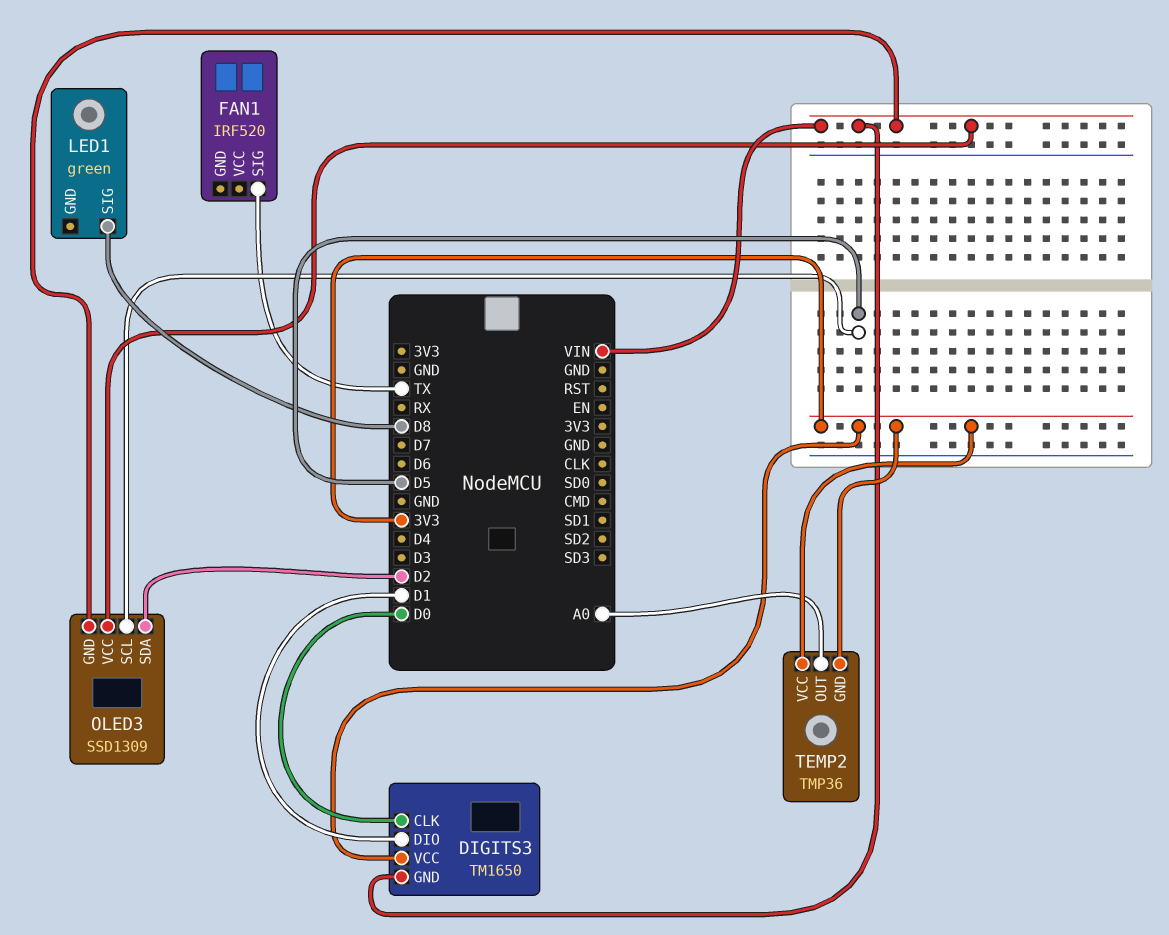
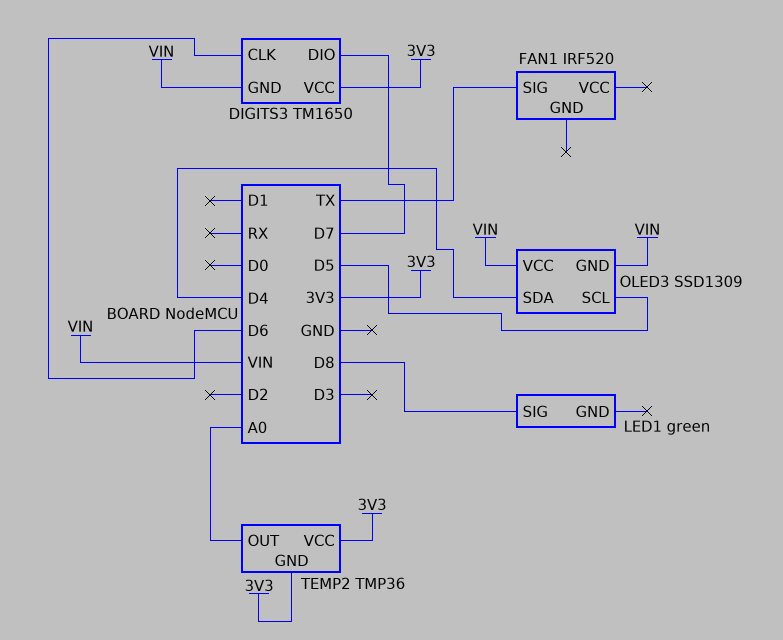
DIGITS3 pin CLK: D0 -> D6
DIGITS3 pin DIO: D1 -> D7
OLED3 pin SDA: D2 -> D4

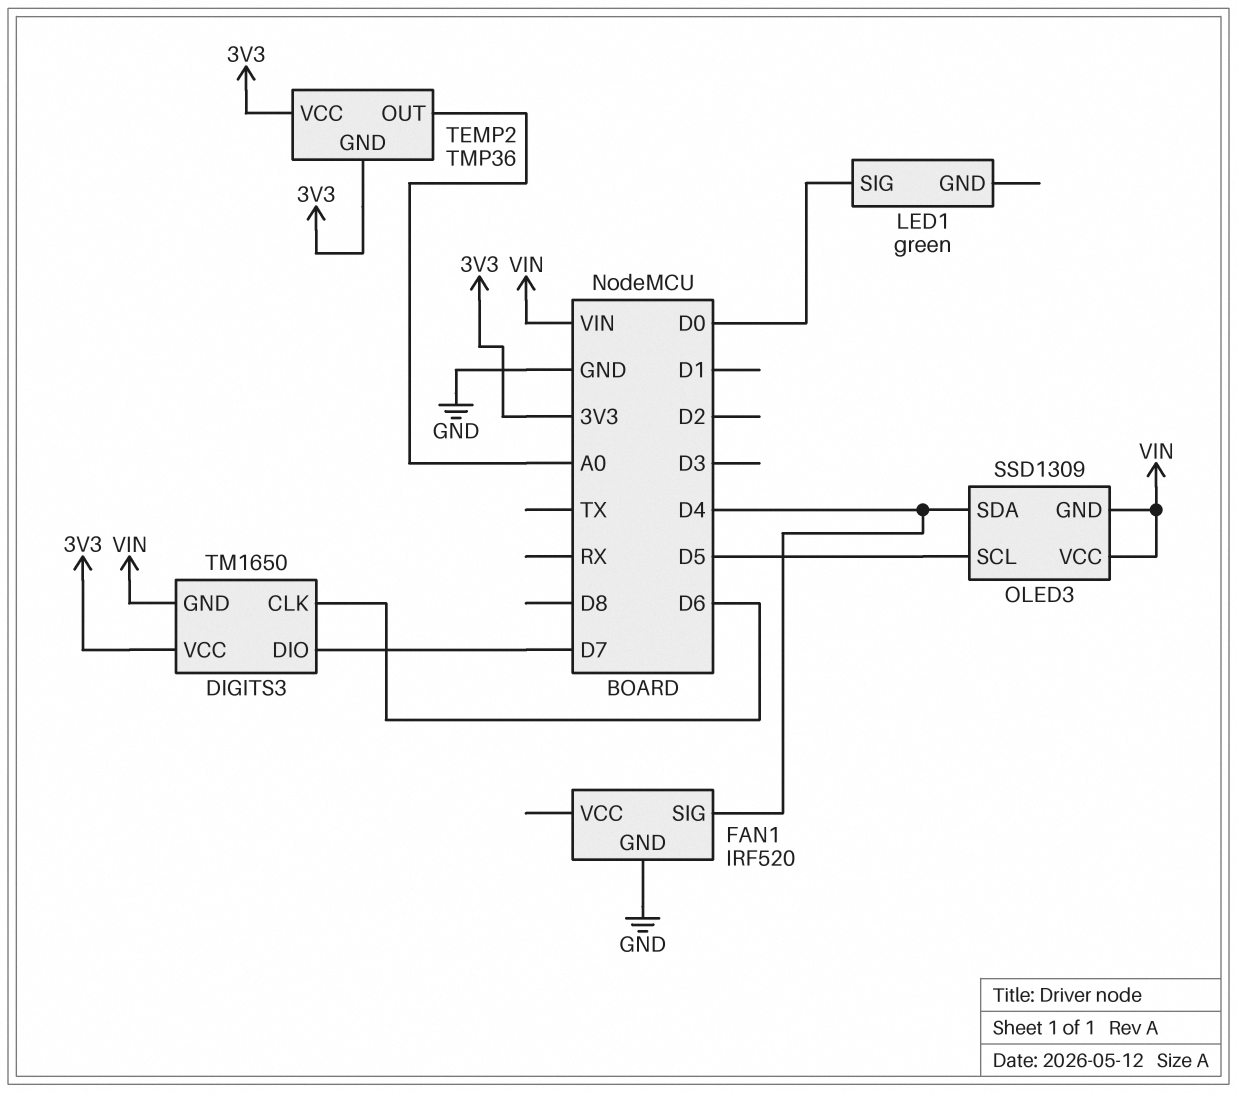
FAN1 pin GND: none -> GND
FAN1 pin SIG: TX -> D4
LED1 pin SIG: D8 -> D0

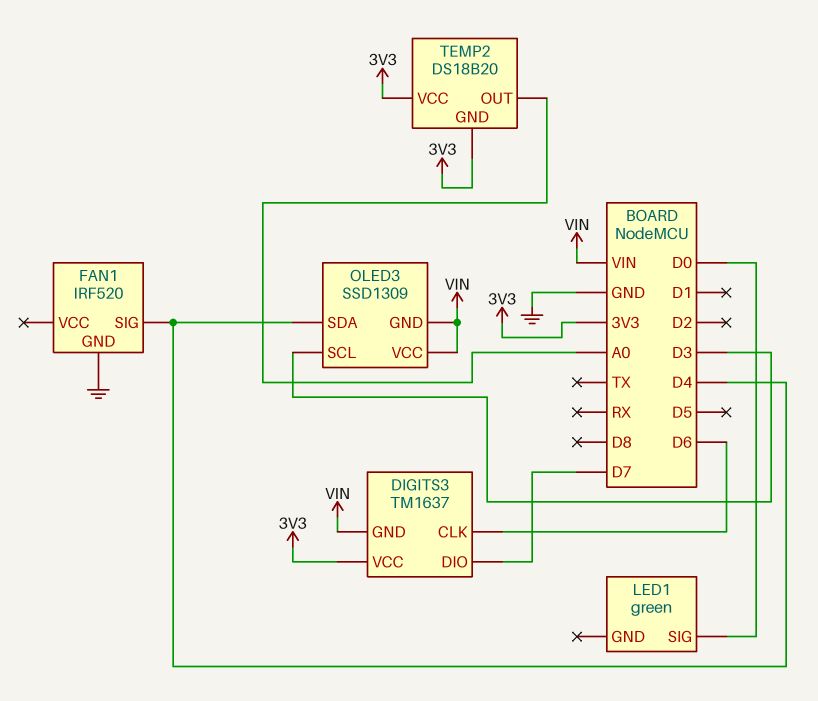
DIGITS3: TM1650 -> TM1637
OLED3 pin SCL: D5 -> D3
TEMP2: TMP36 -> DS18B20

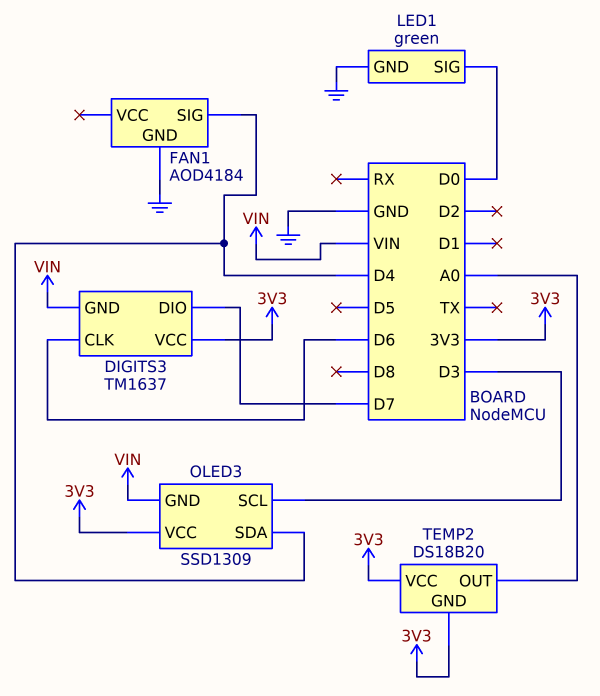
FAN1: IRF520 -> AOD4184
LED1 pin GND: none -> GND
OLED3 pin VCC: VIN -> 3V3

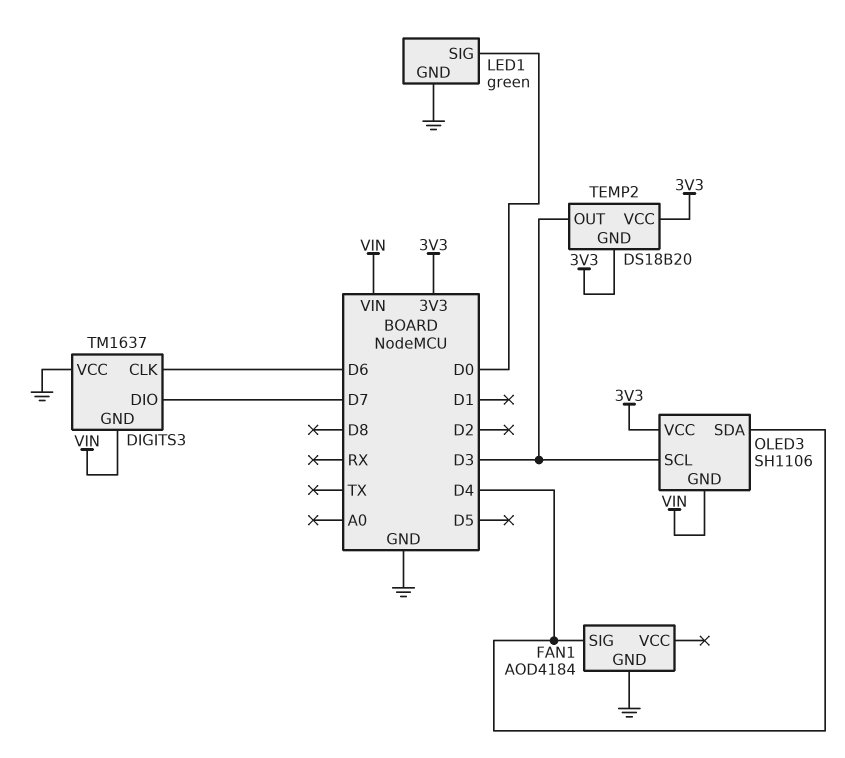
DIGITS3 pin VCC: 3V3 -> GND
OLED3: SSD1309 -> SH1106
TEMP2 pin OUT: A0 -> D3

